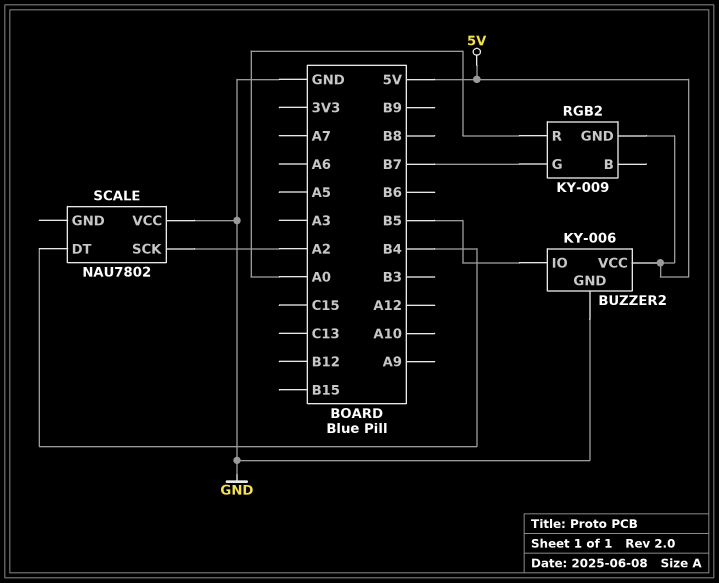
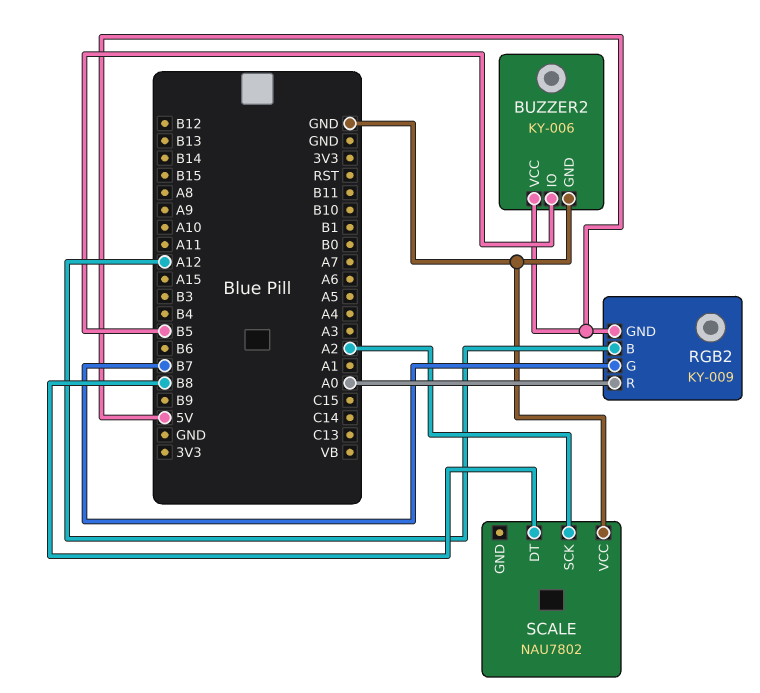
RGB2 pin B: none -> A12
SCALE pin DT: B4 -> B8

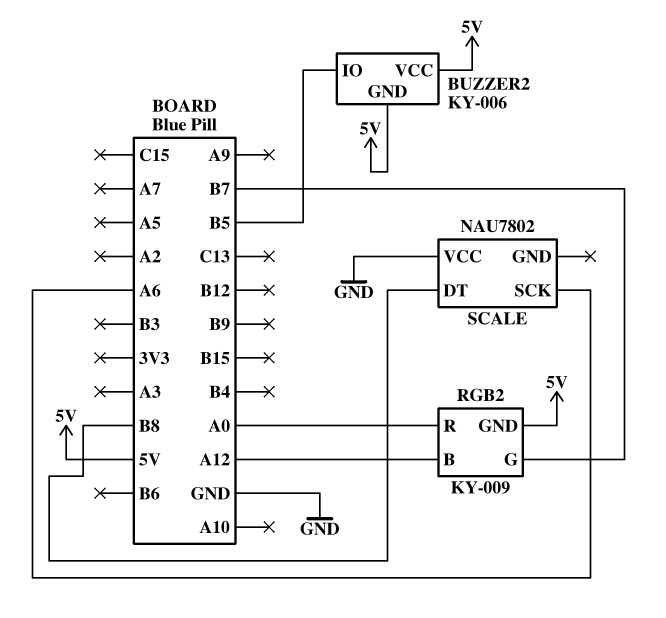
BUZZER2 pin GND: GND -> 5V
SCALE pin SCK: A2 -> A6

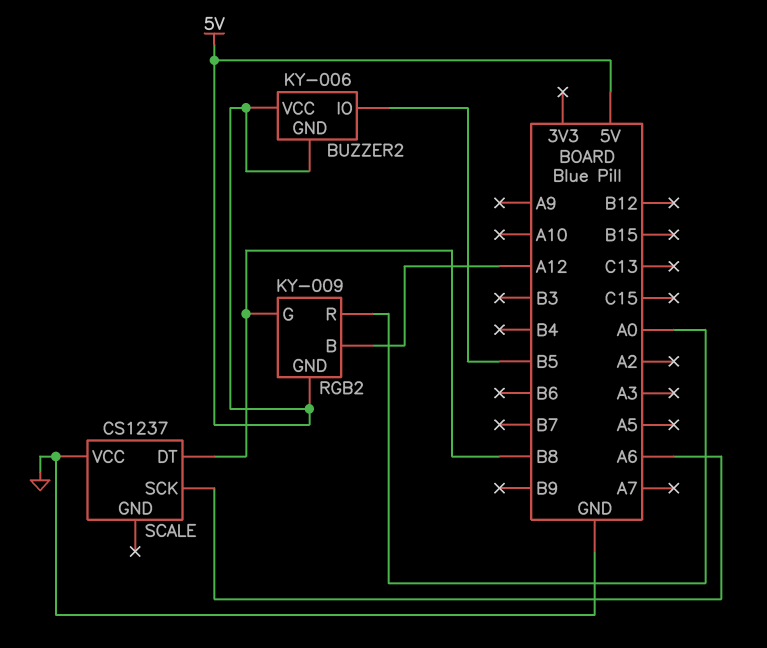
RGB2 pin G: B7 -> B8
SCALE: NAU7802 -> CS1237

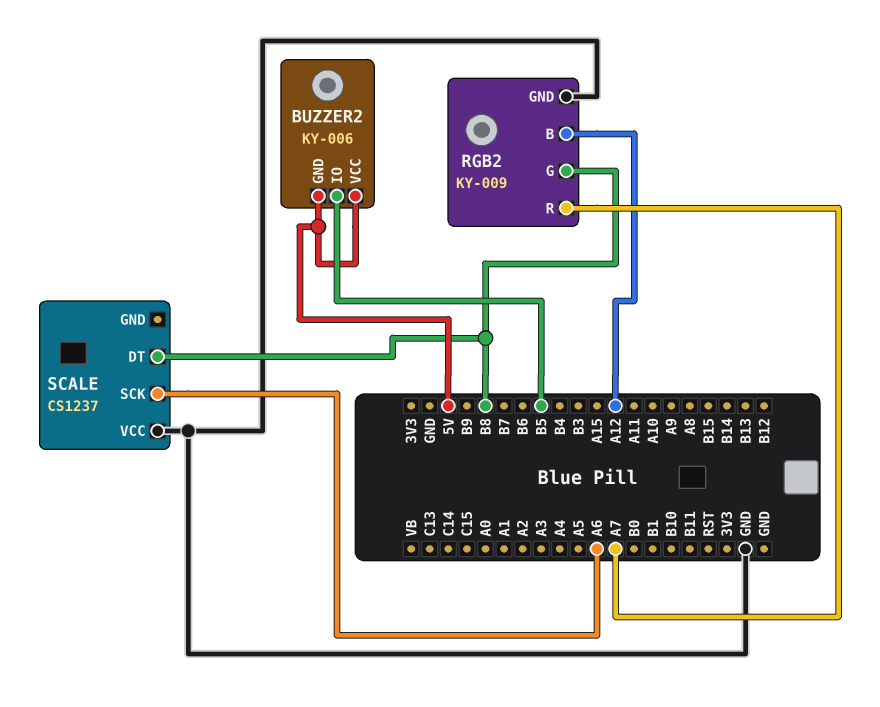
RGB2 pin GND: 5V -> GND
RGB2 pin R: A0 -> A7

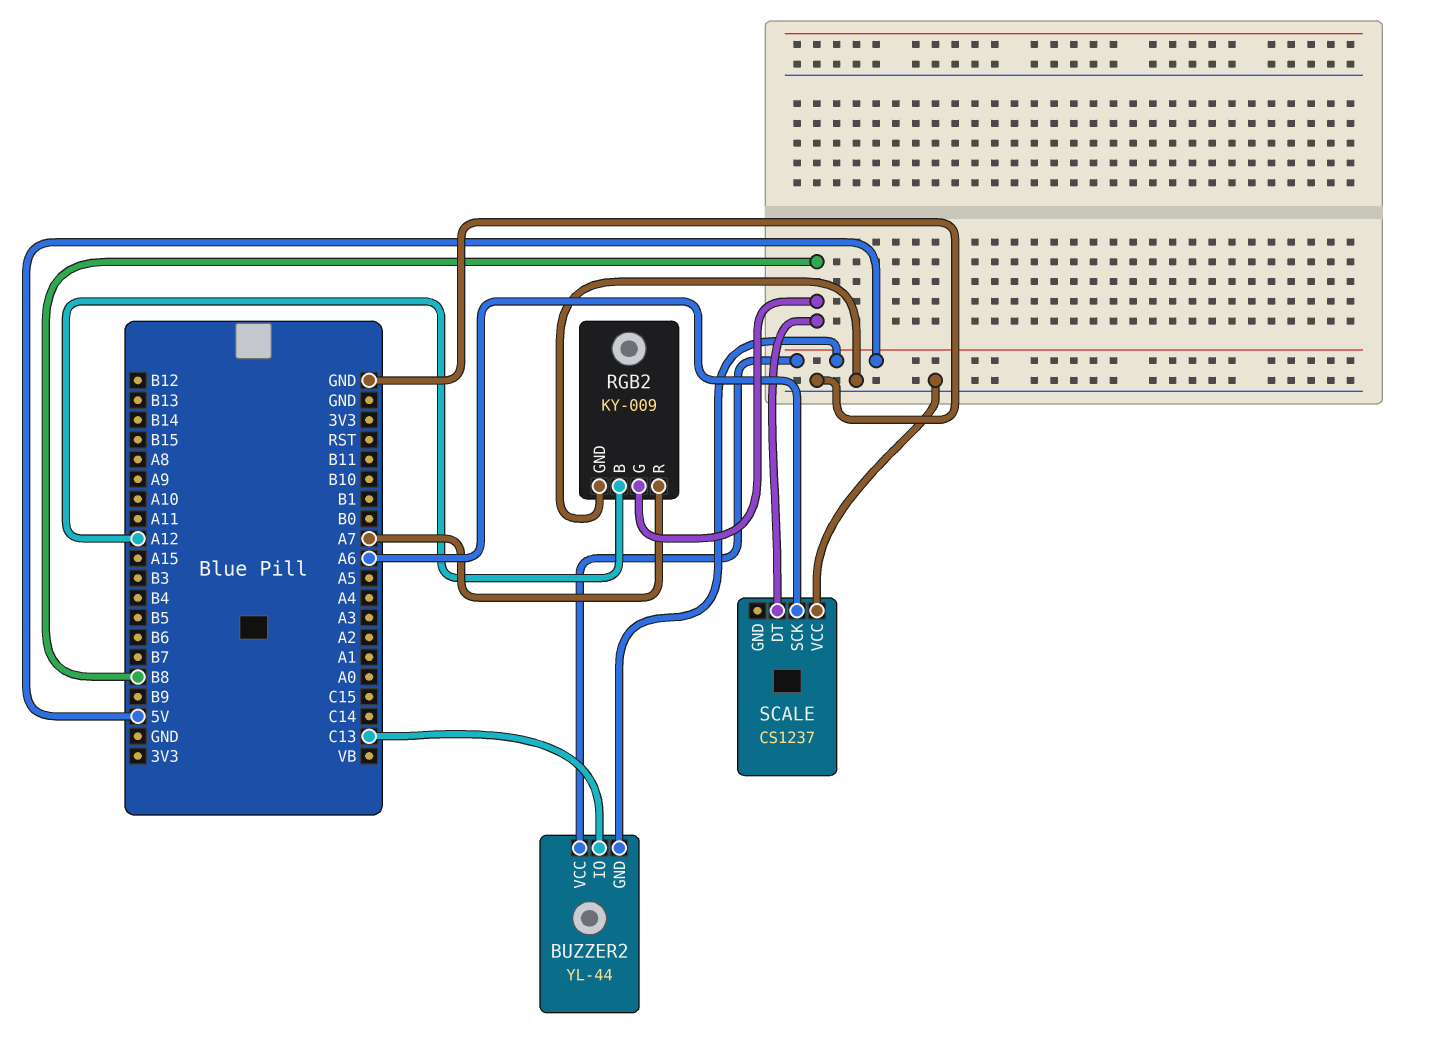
BUZZER2: KY-006 -> YL-44
BUZZER2 pin IO: B5 -> C13

